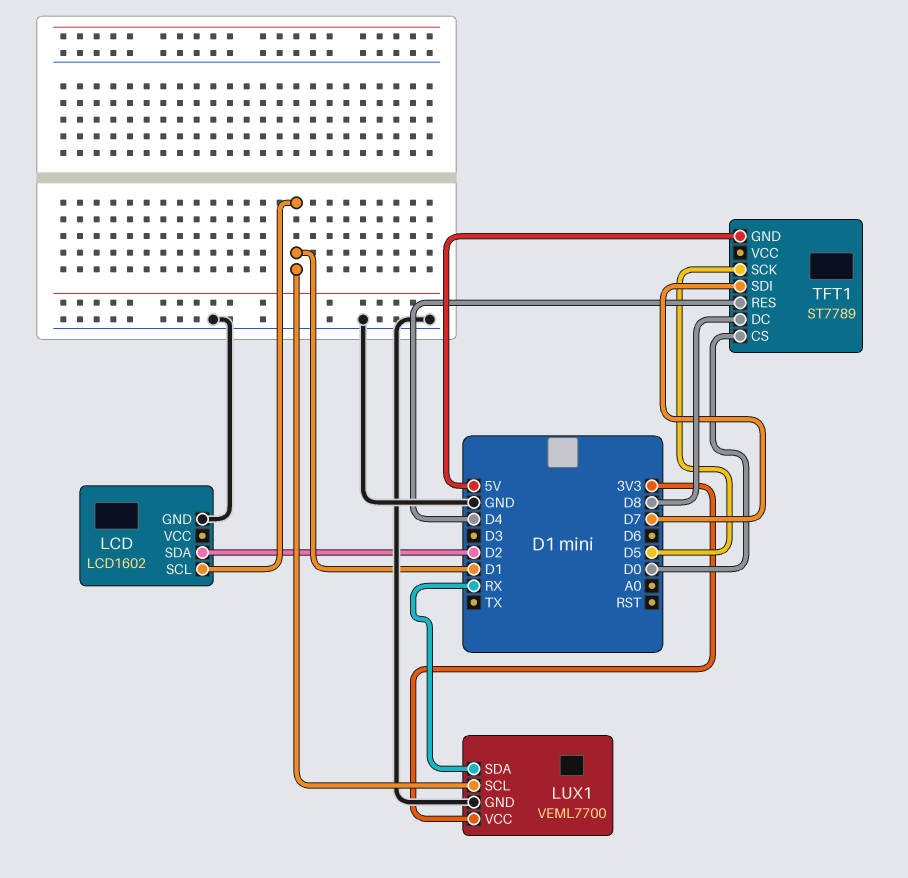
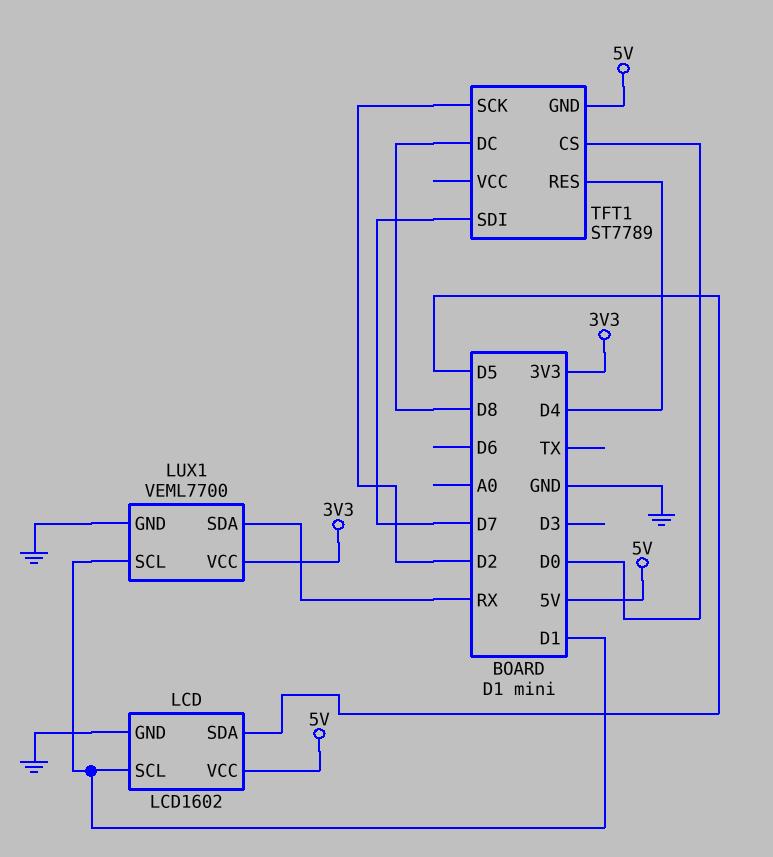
LCD pin SDA: D2 -> D5
LCD pin VCC: none -> 5V
TFT1 pin SCK: D5 -> D2

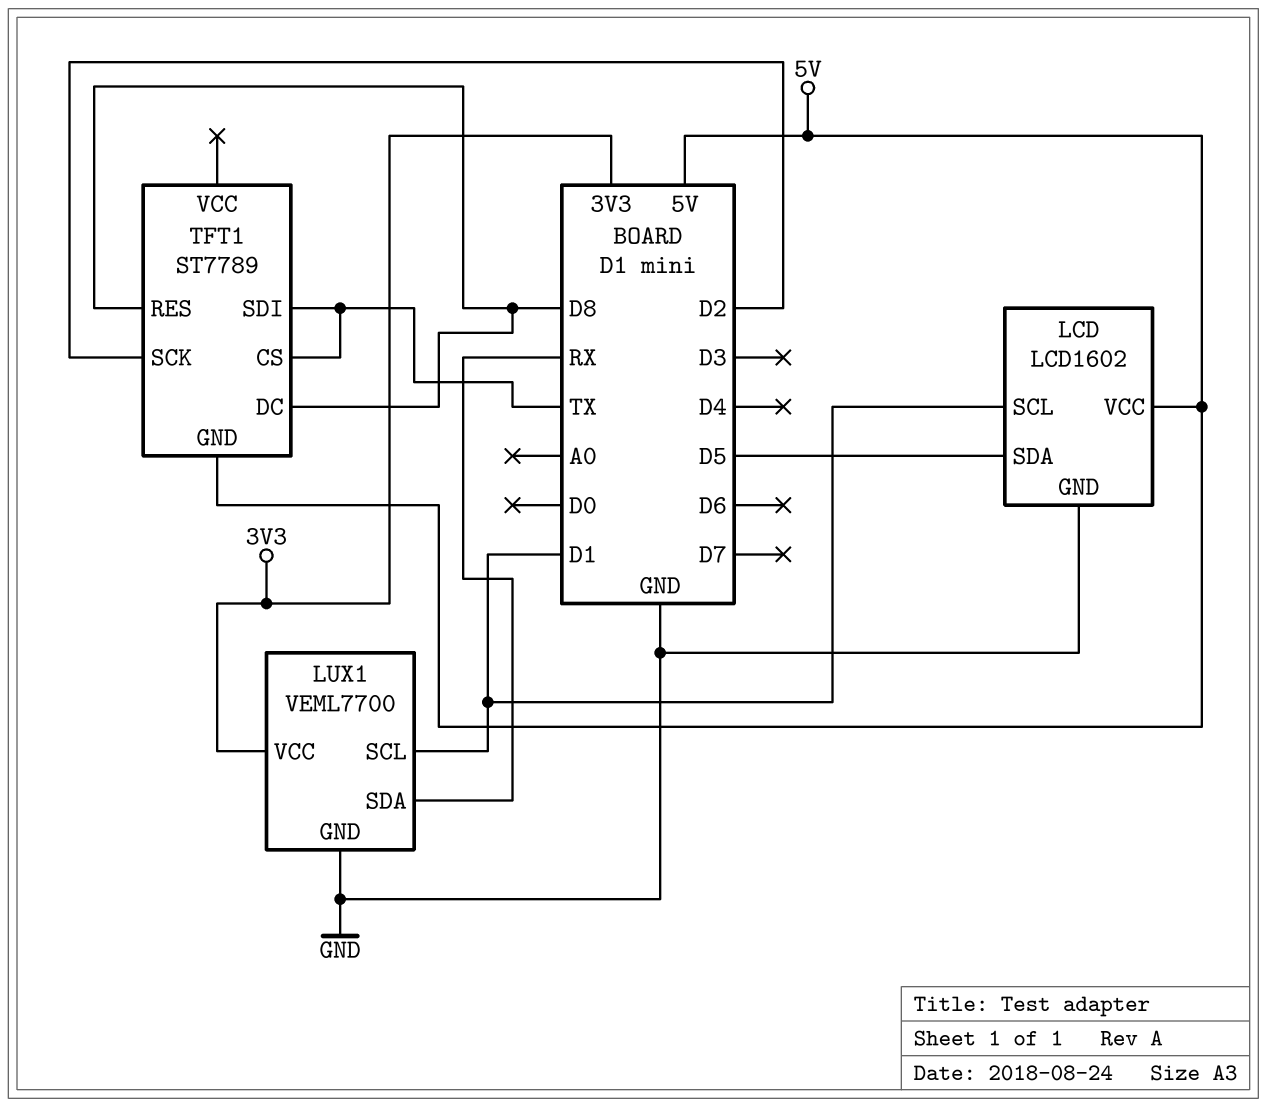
TFT1 pin CS: D0 -> TX
TFT1 pin RES: D4 -> D8
TFT1 pin SDI: D7 -> TX

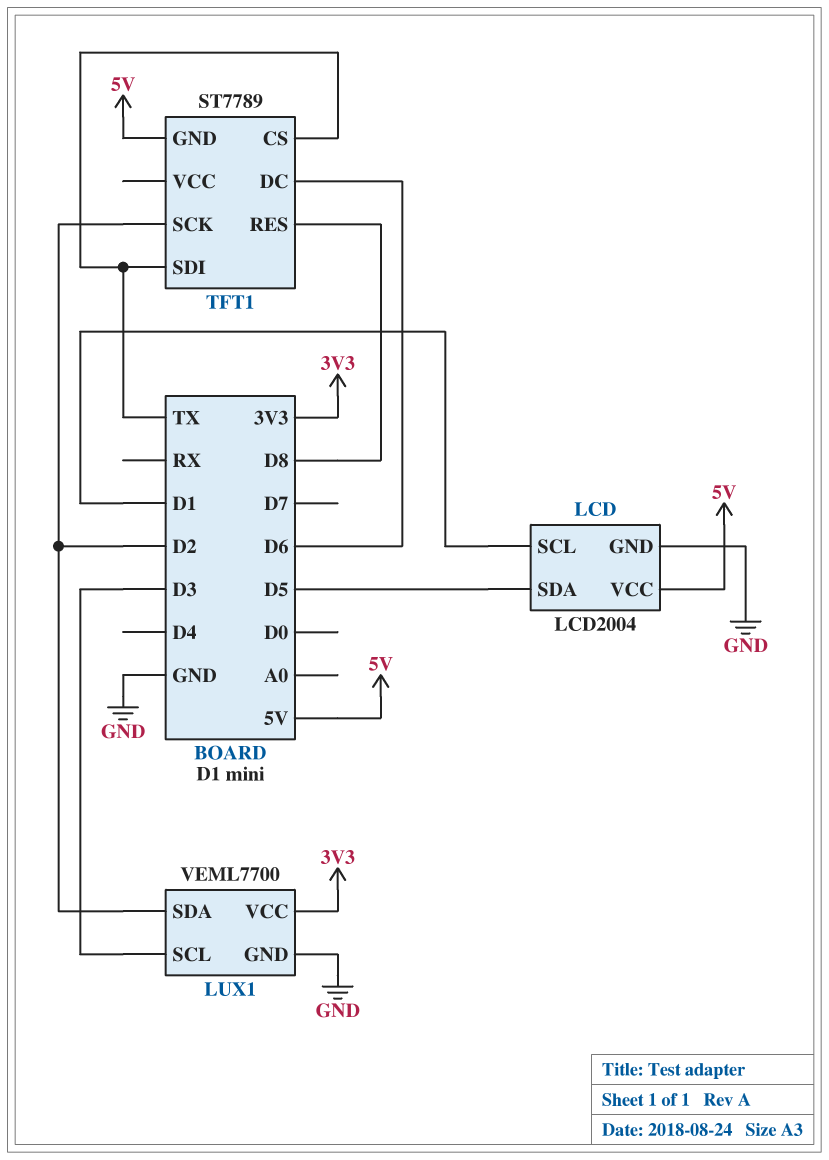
LCD: LCD1602 -> LCD2004
LUX1 pin SCL: D1 -> D3
LUX1 pin SDA: RX -> D2
TFT1 pin DC: D8 -> D6

